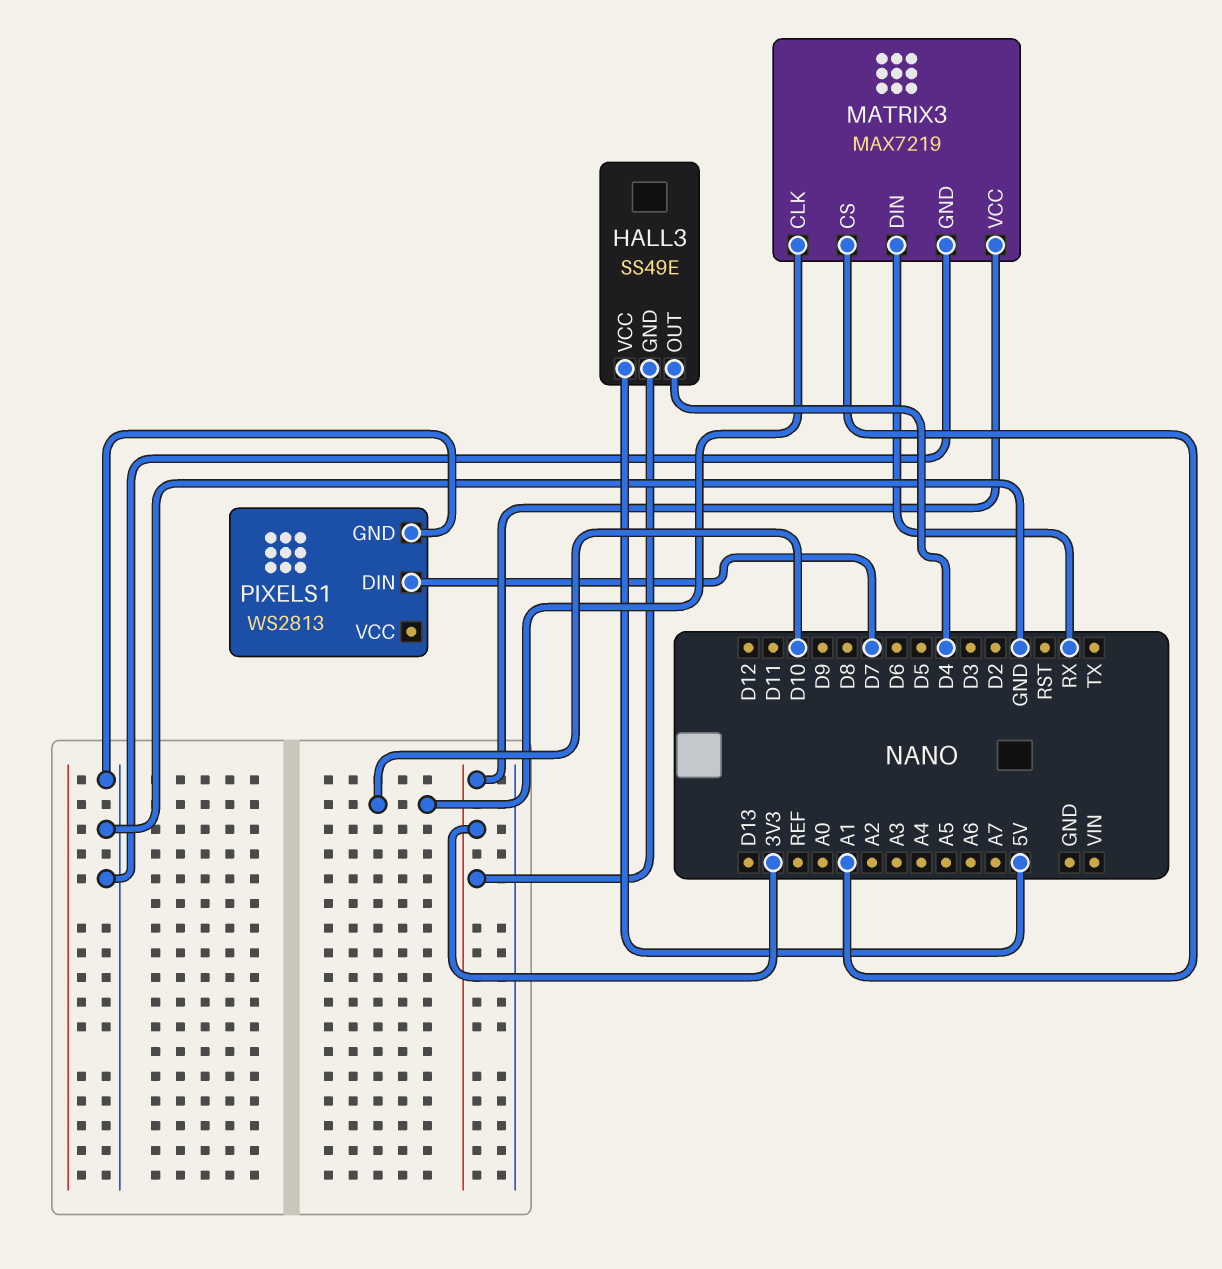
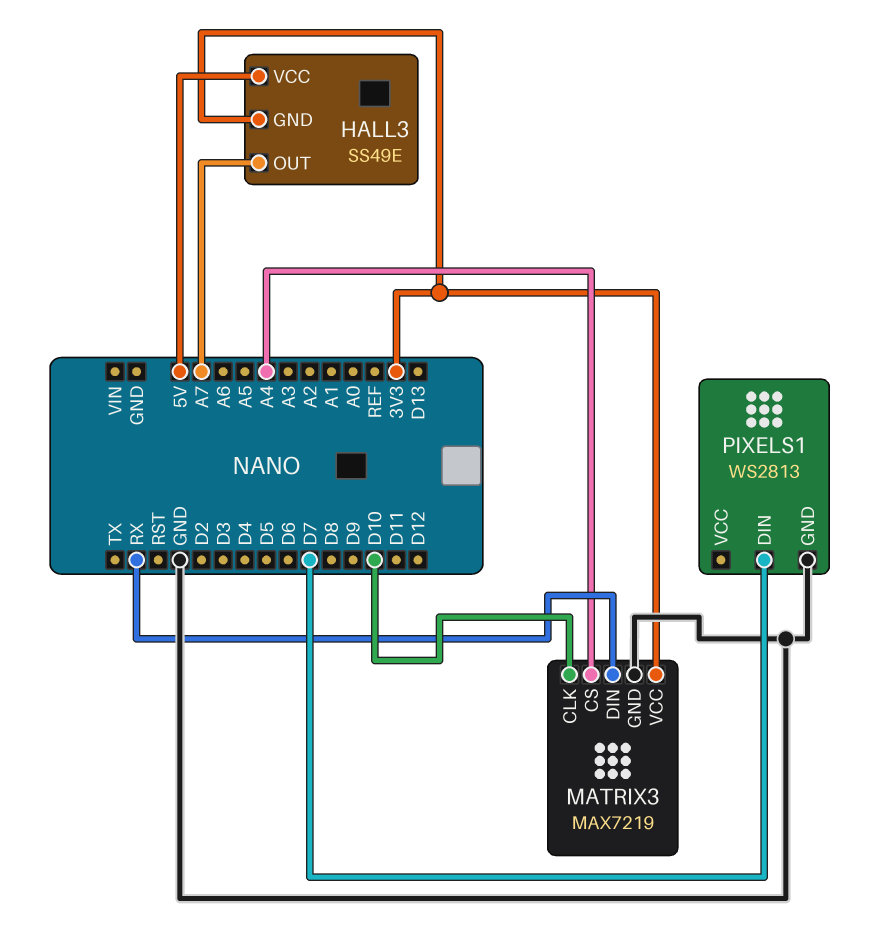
HALL3 pin OUT: D4 -> A7
MATRIX3 pin CS: A1 -> A4

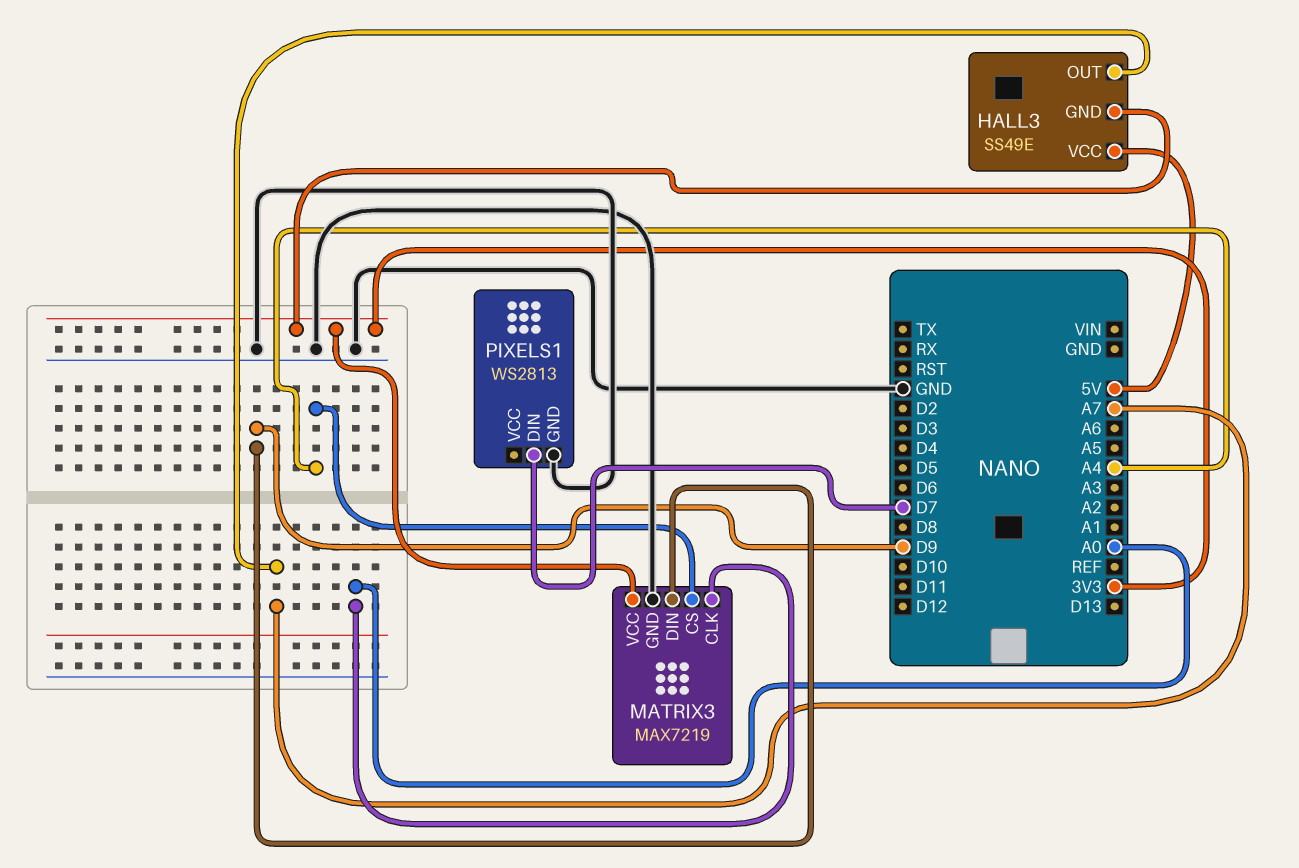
MATRIX3 pin CLK: D10 -> A0
MATRIX3 pin DIN: RX -> D9

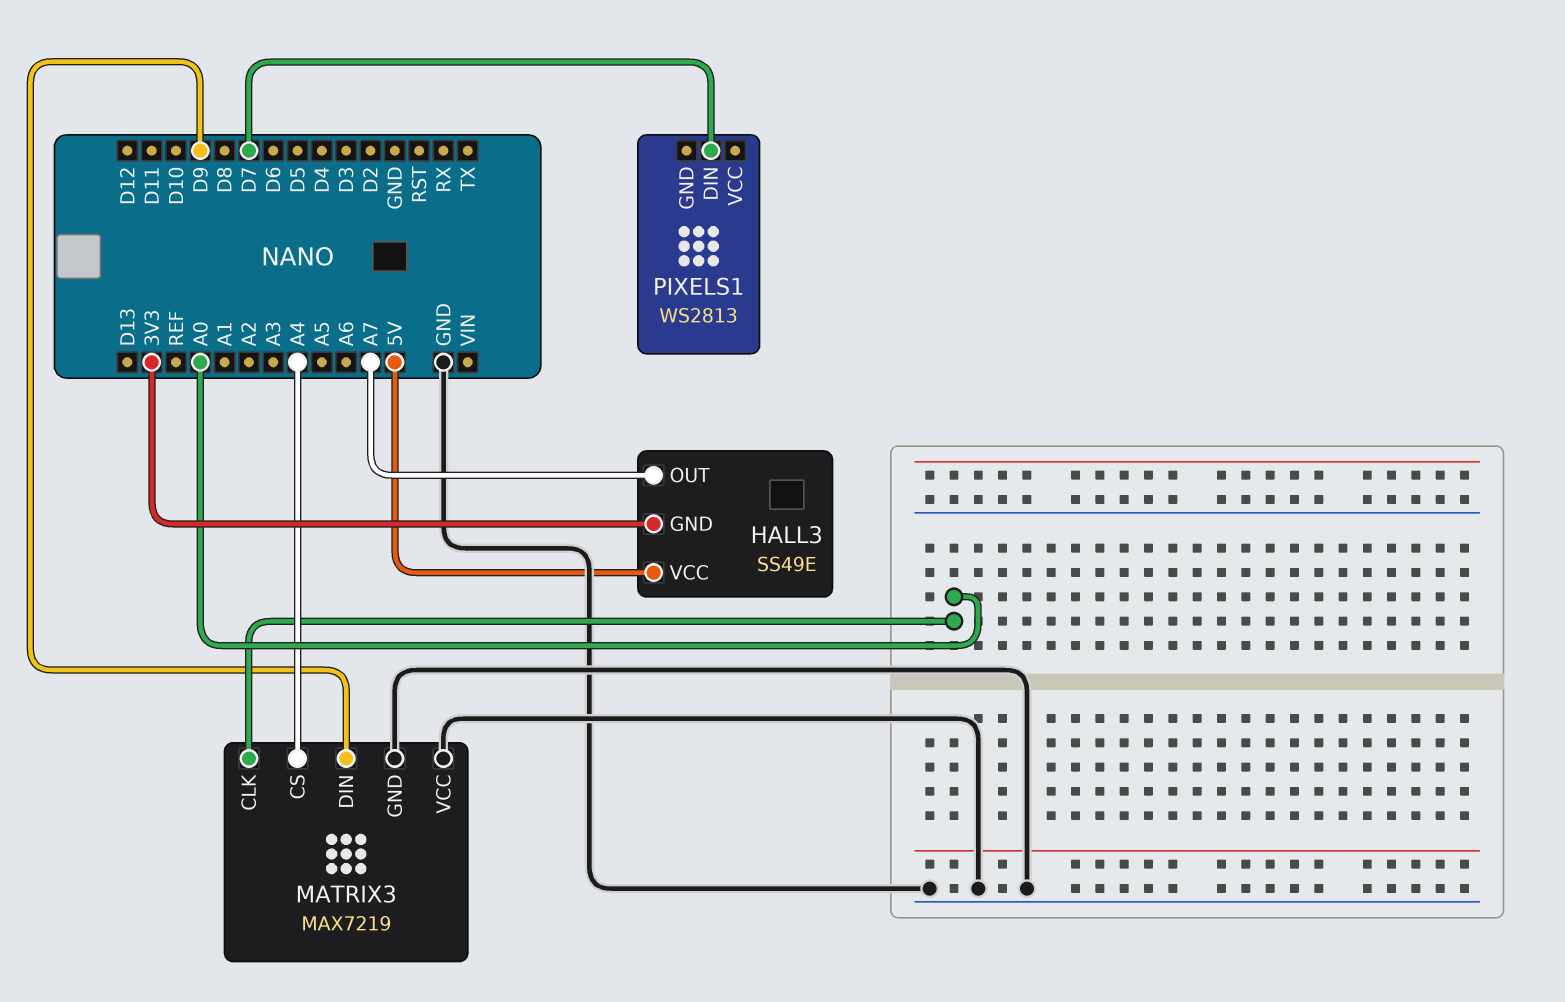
MATRIX3 pin VCC: 3V3 -> GND
PIXELS1 pin GND: GND -> none

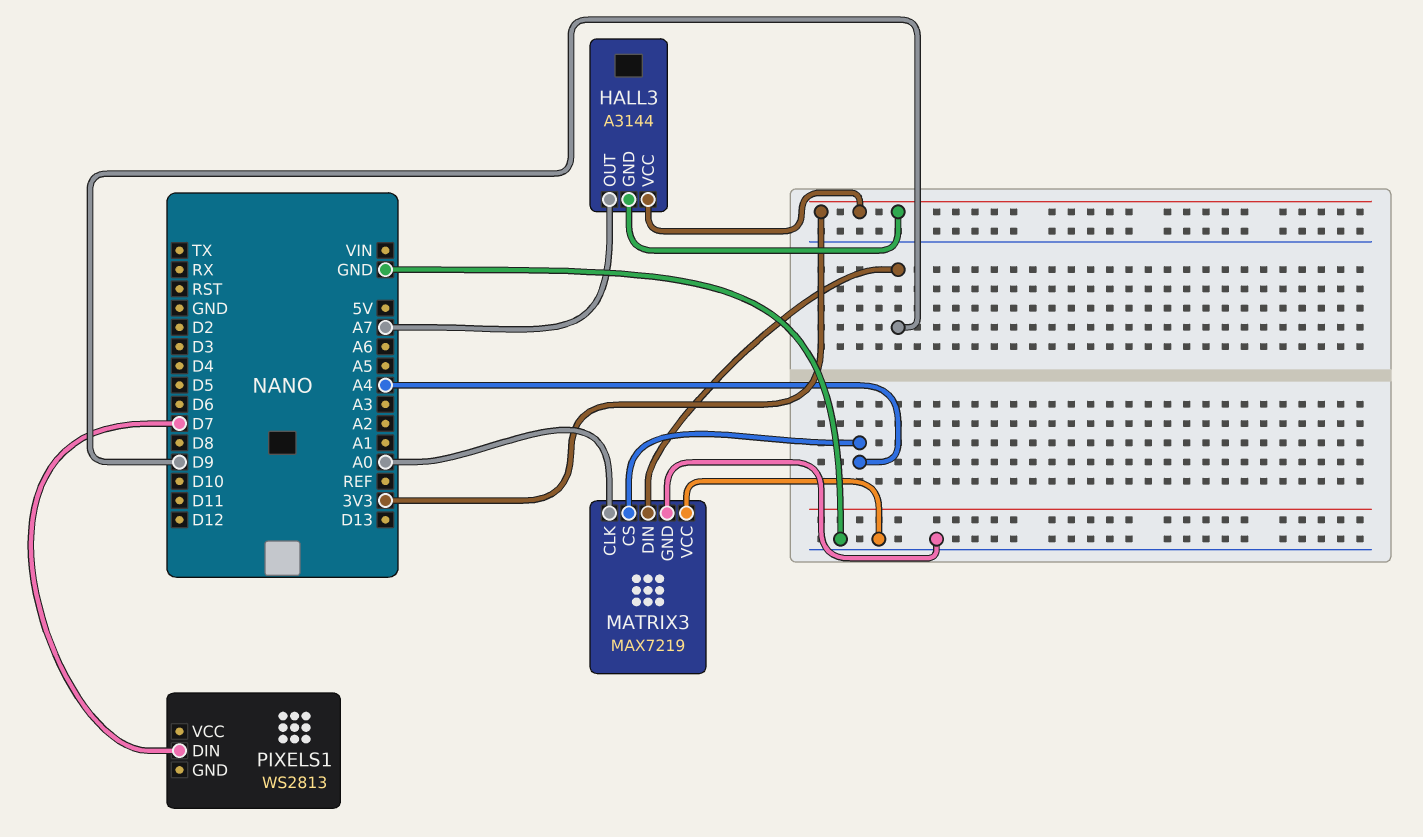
HALL3: SS49E -> A3144
HALL3 pin VCC: 5V -> 3V3

